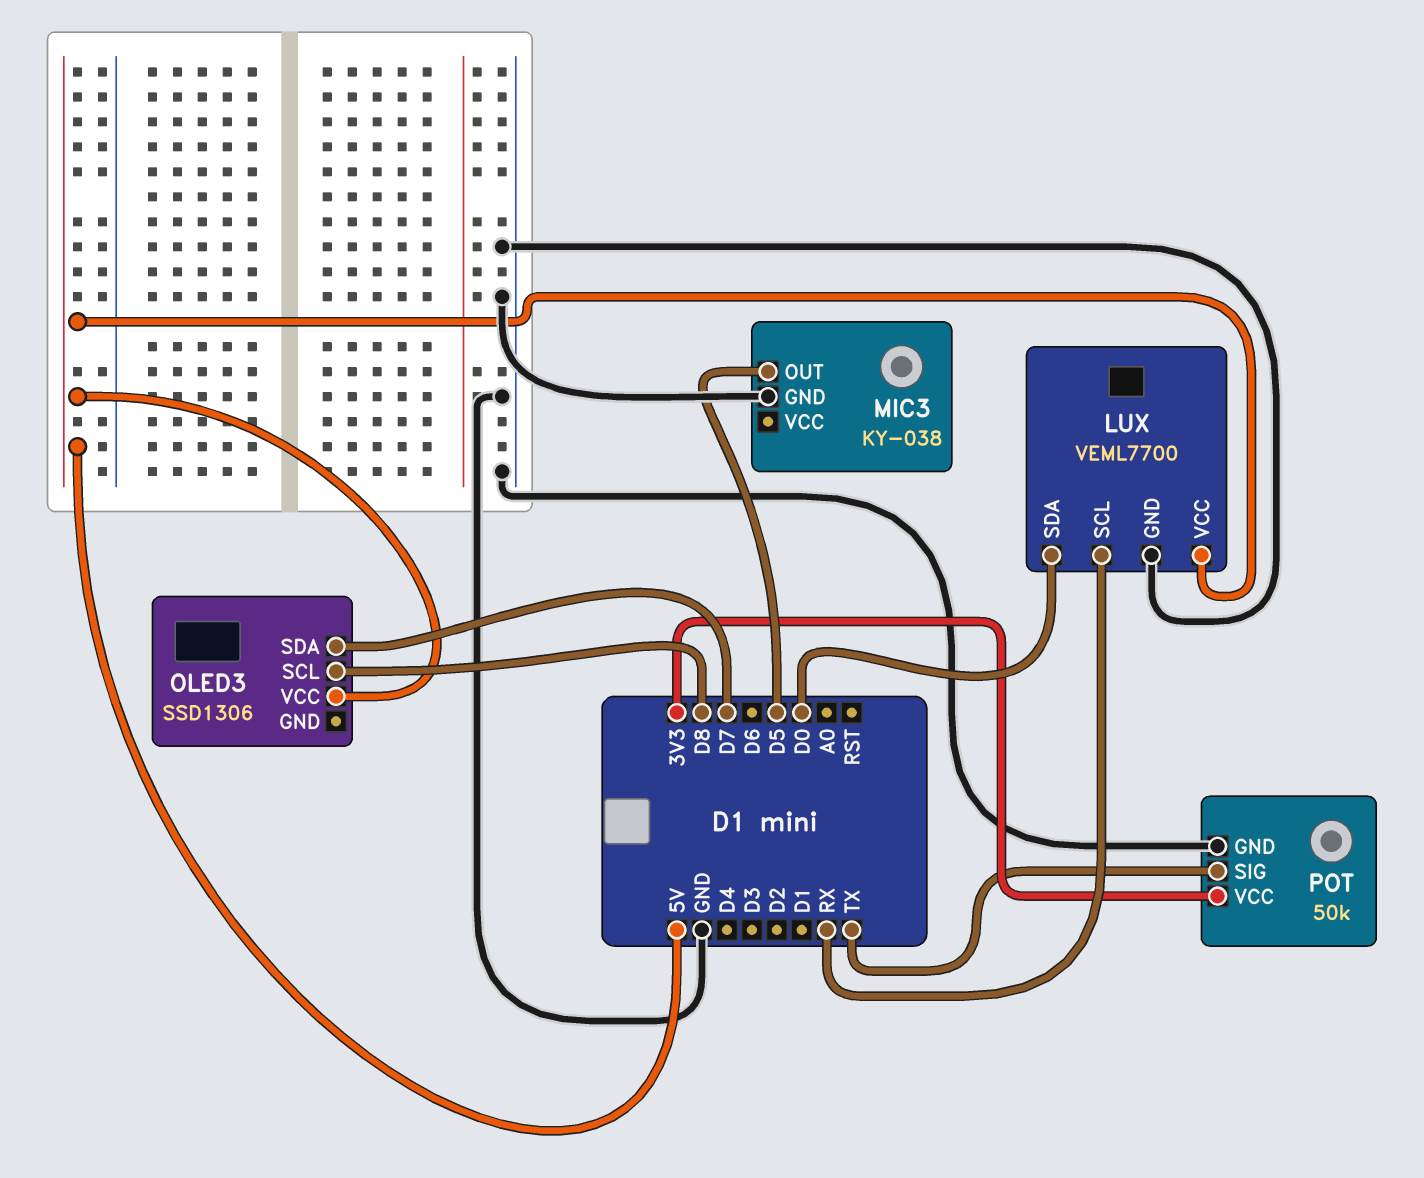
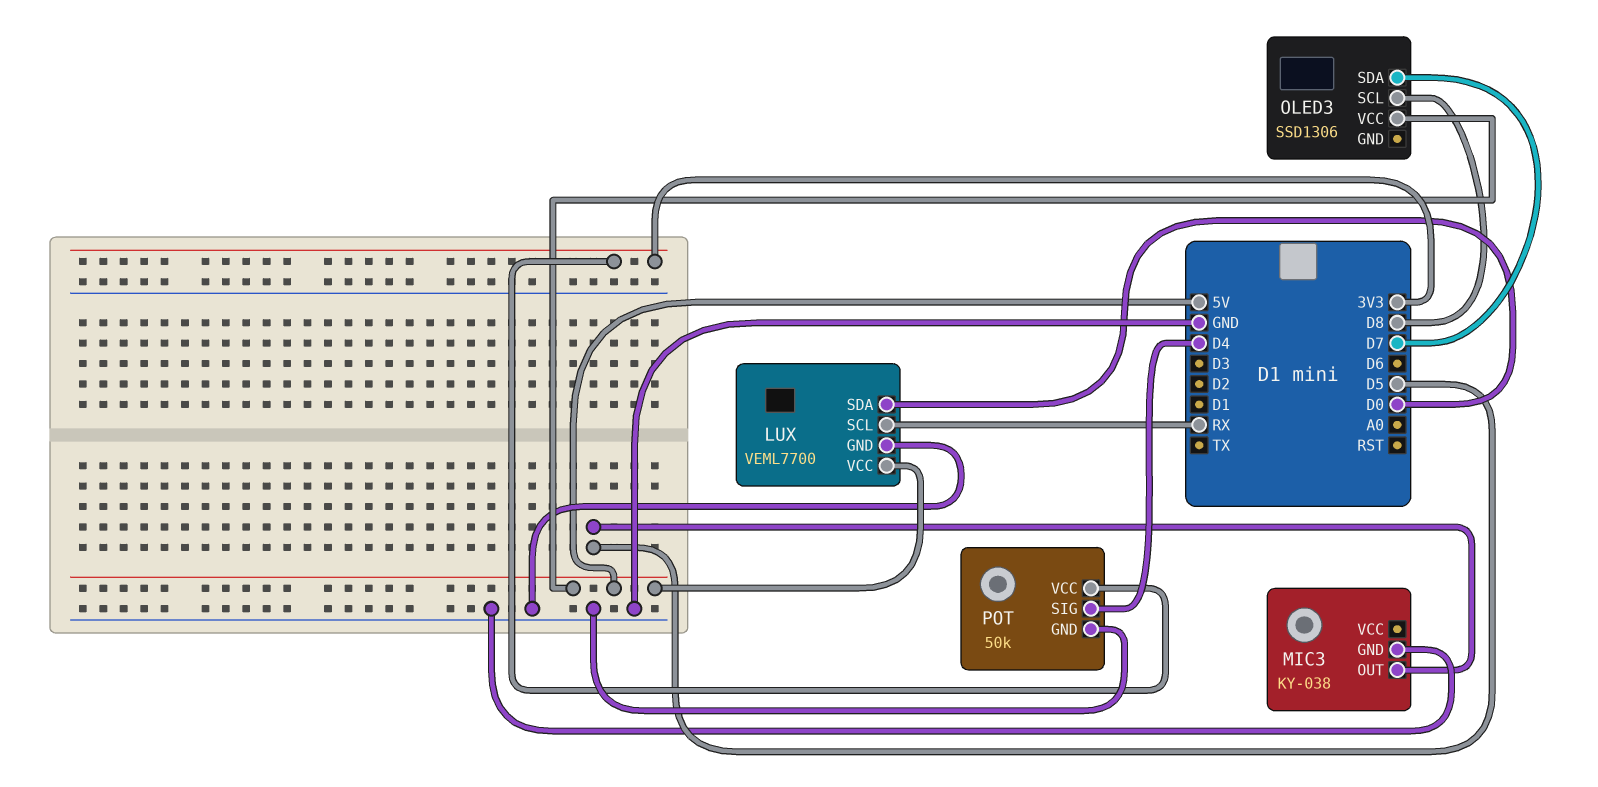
POT pin SIG: TX -> D4

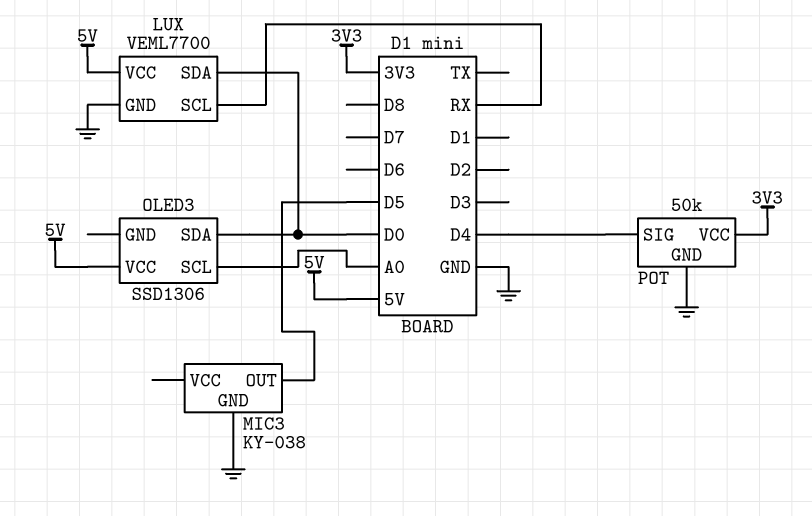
OLED3 pin SCL: D8 -> A0
OLED3 pin SDA: D7 -> D0

